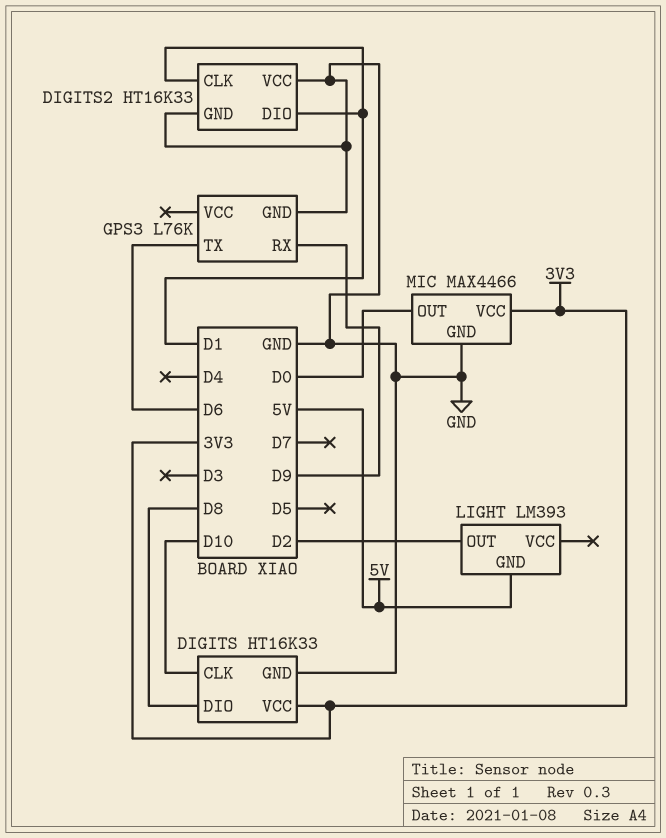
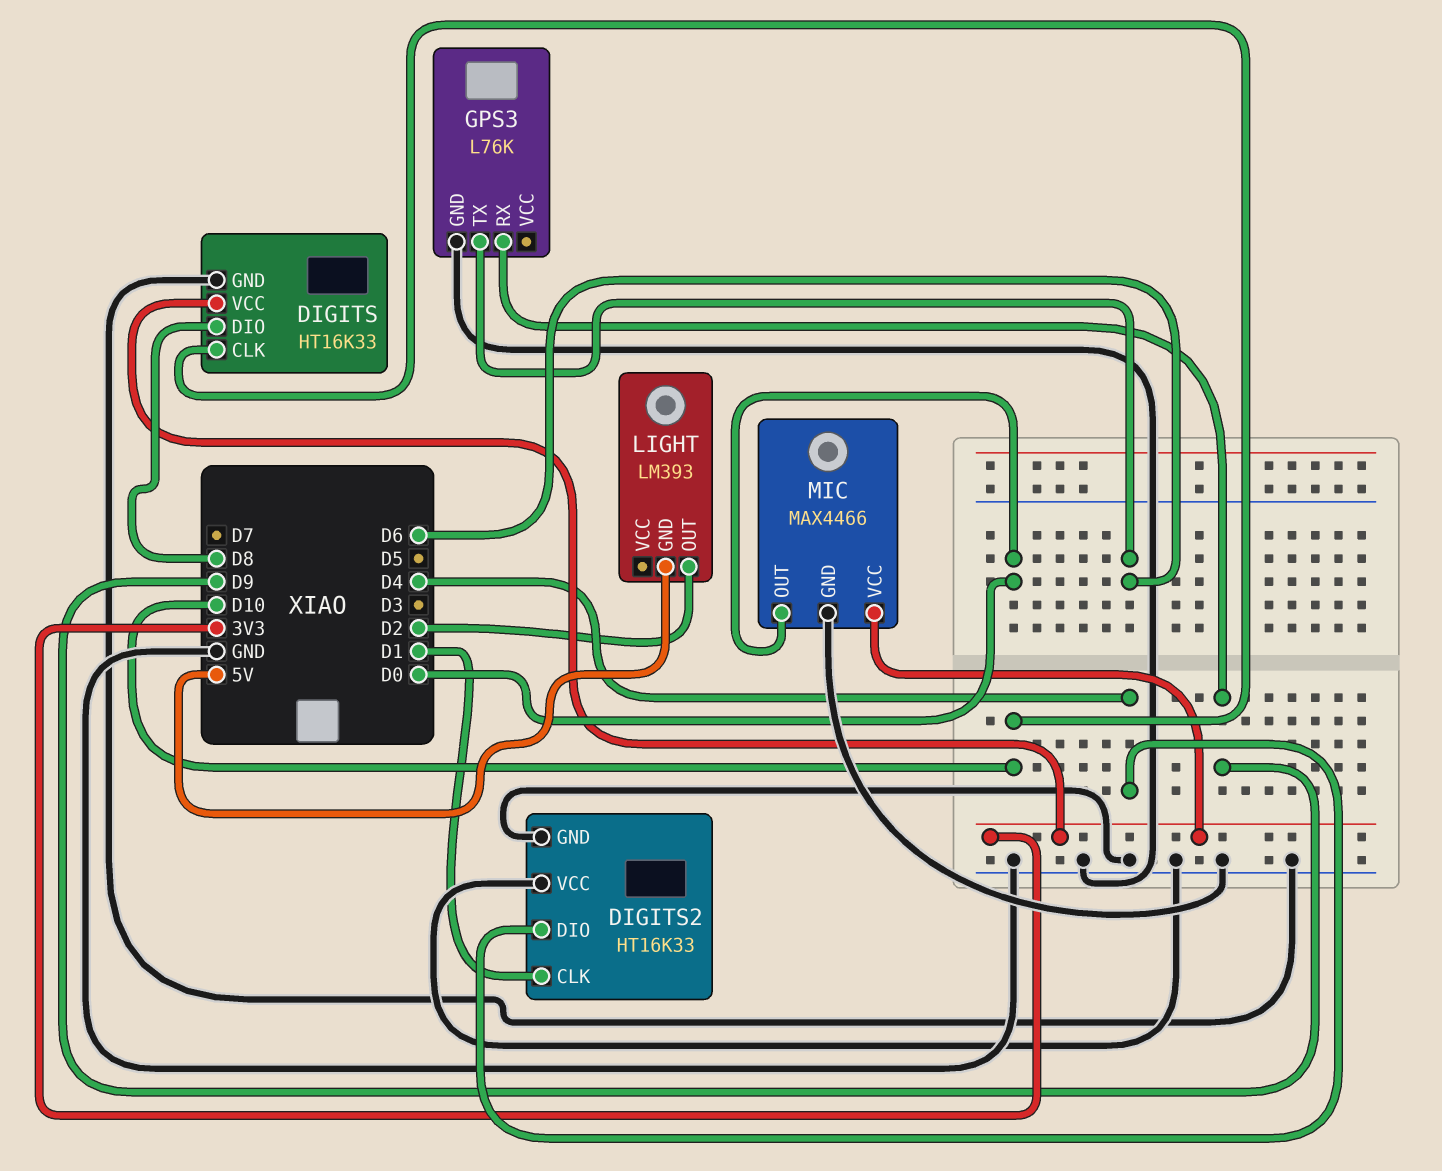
DIGITS2 pin DIO: D1 -> D4

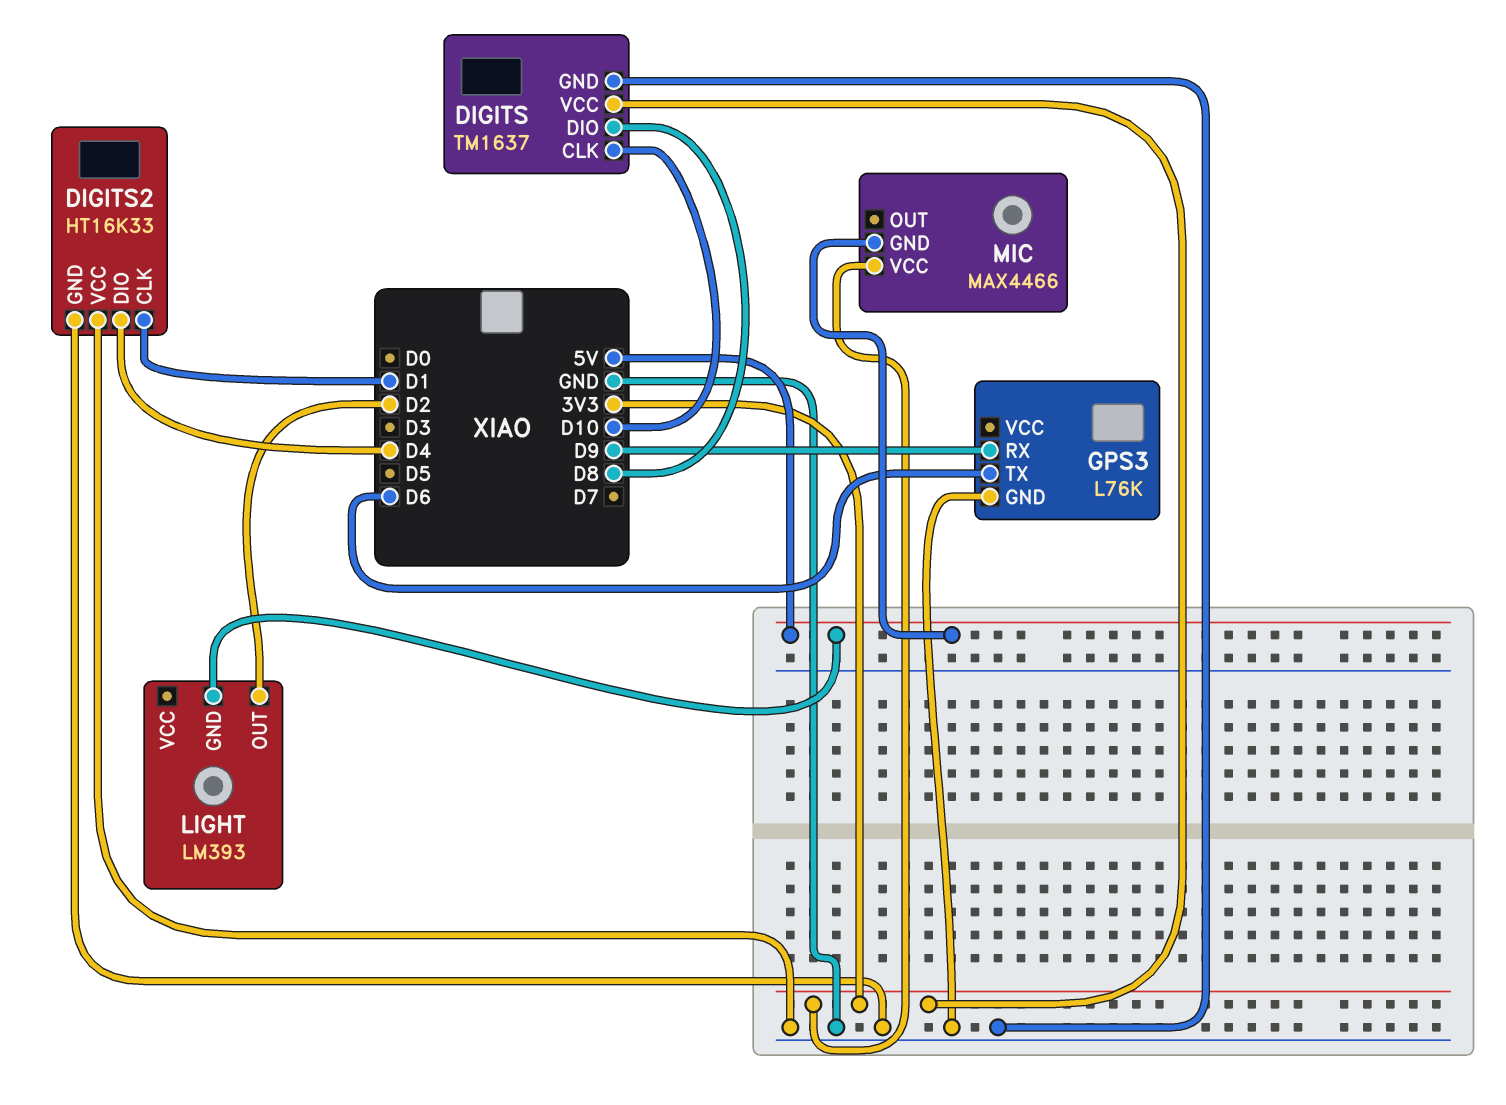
DIGITS: HT16K33 -> TM1637
MIC pin GND: GND -> 5V
MIC pin OUT: D0 -> none

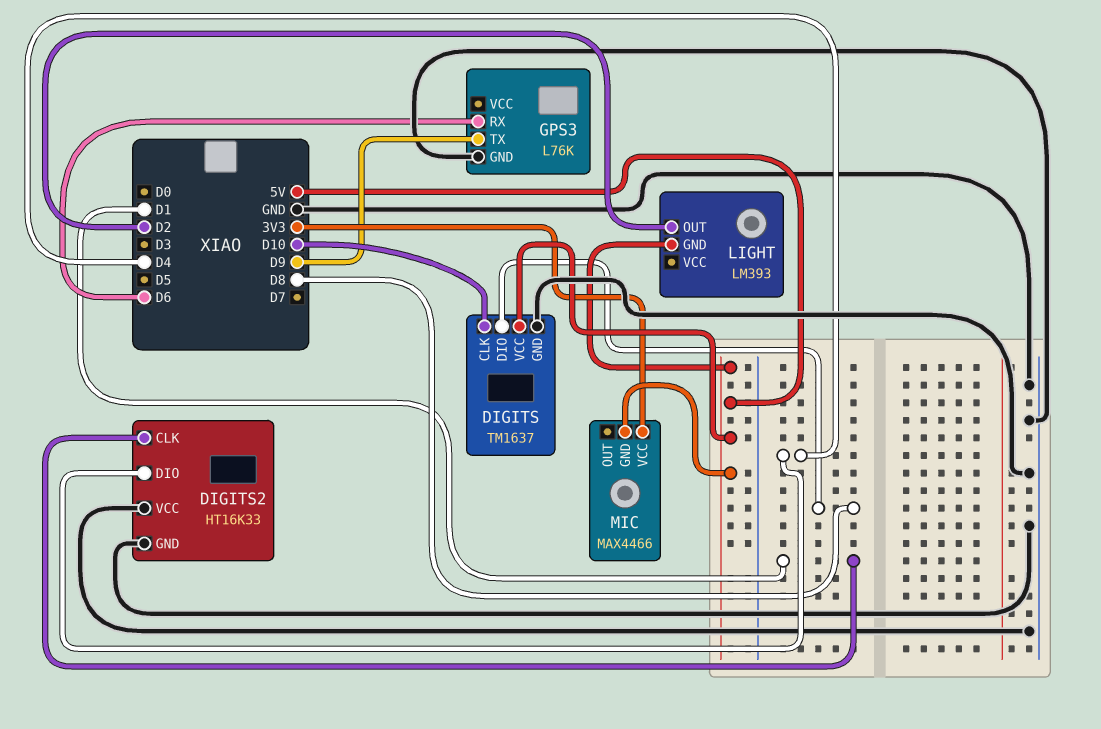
DIGITS pin VCC: 3V3 -> 5V
GPS3 pin RX: D9 -> D6
GPS3 pin TX: D6 -> D9

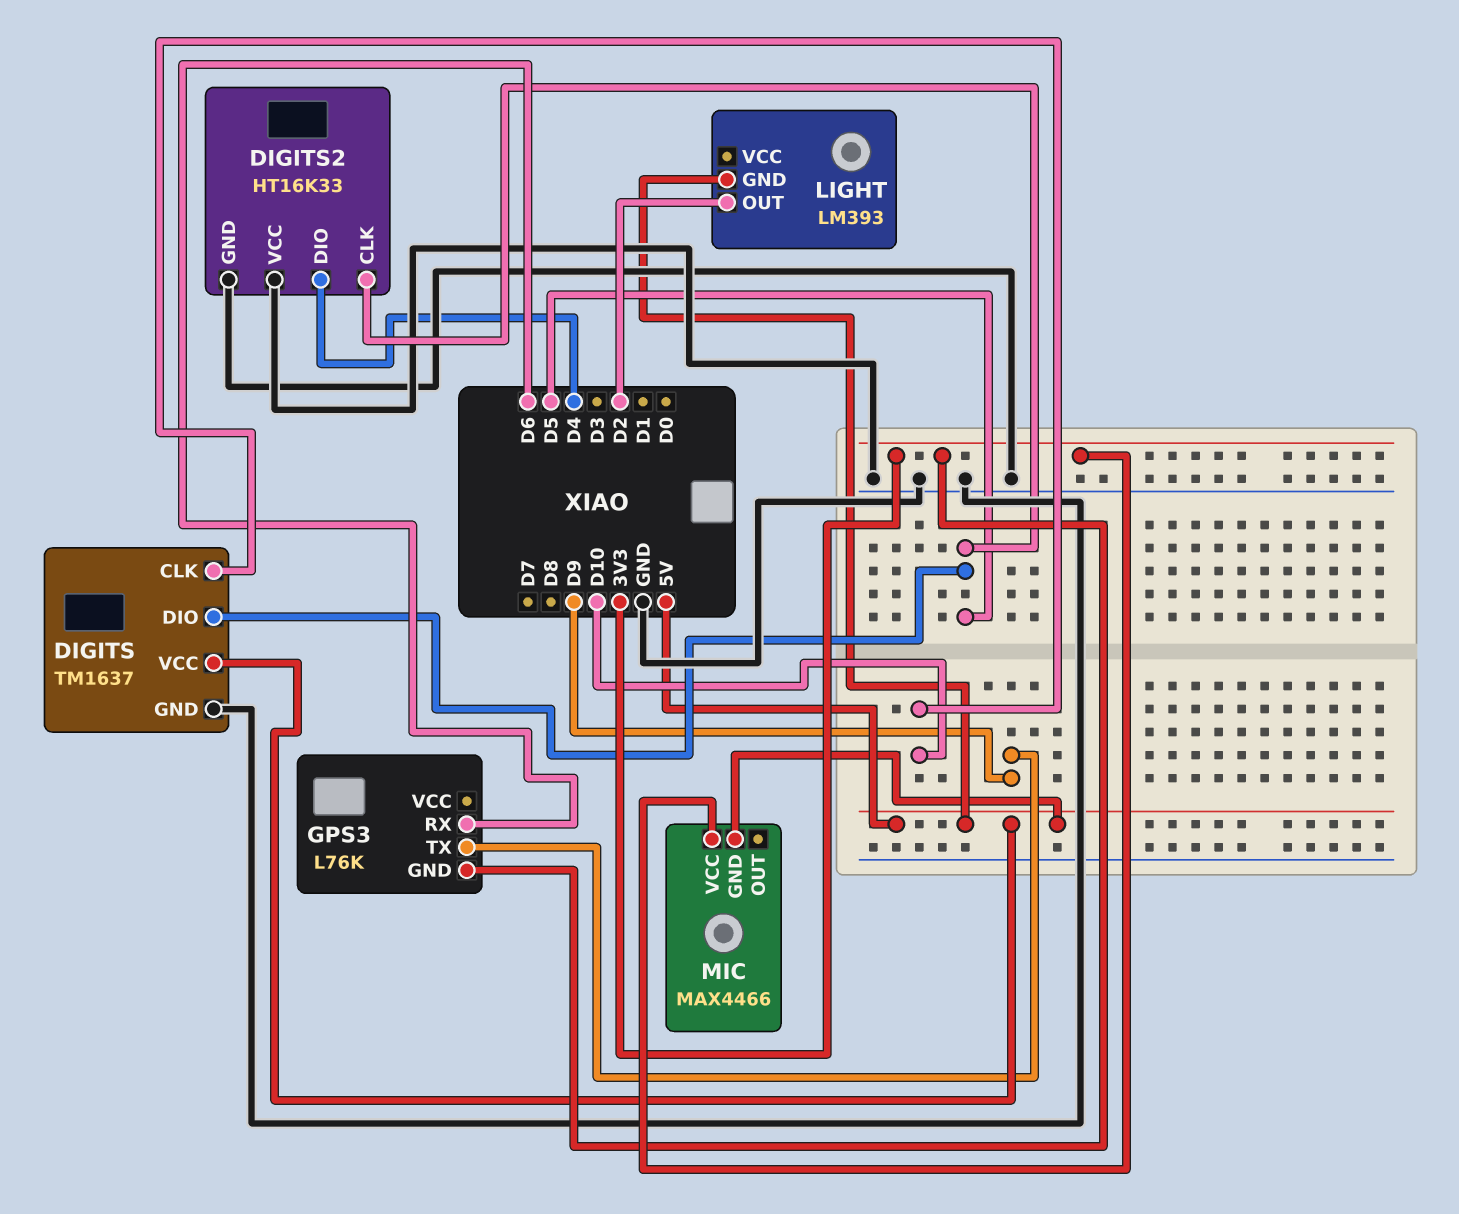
DIGITS pin DIO: D8 -> D5
DIGITS2 pin CLK: D1 -> D5
GPS3 pin GND: GND -> 3V3

